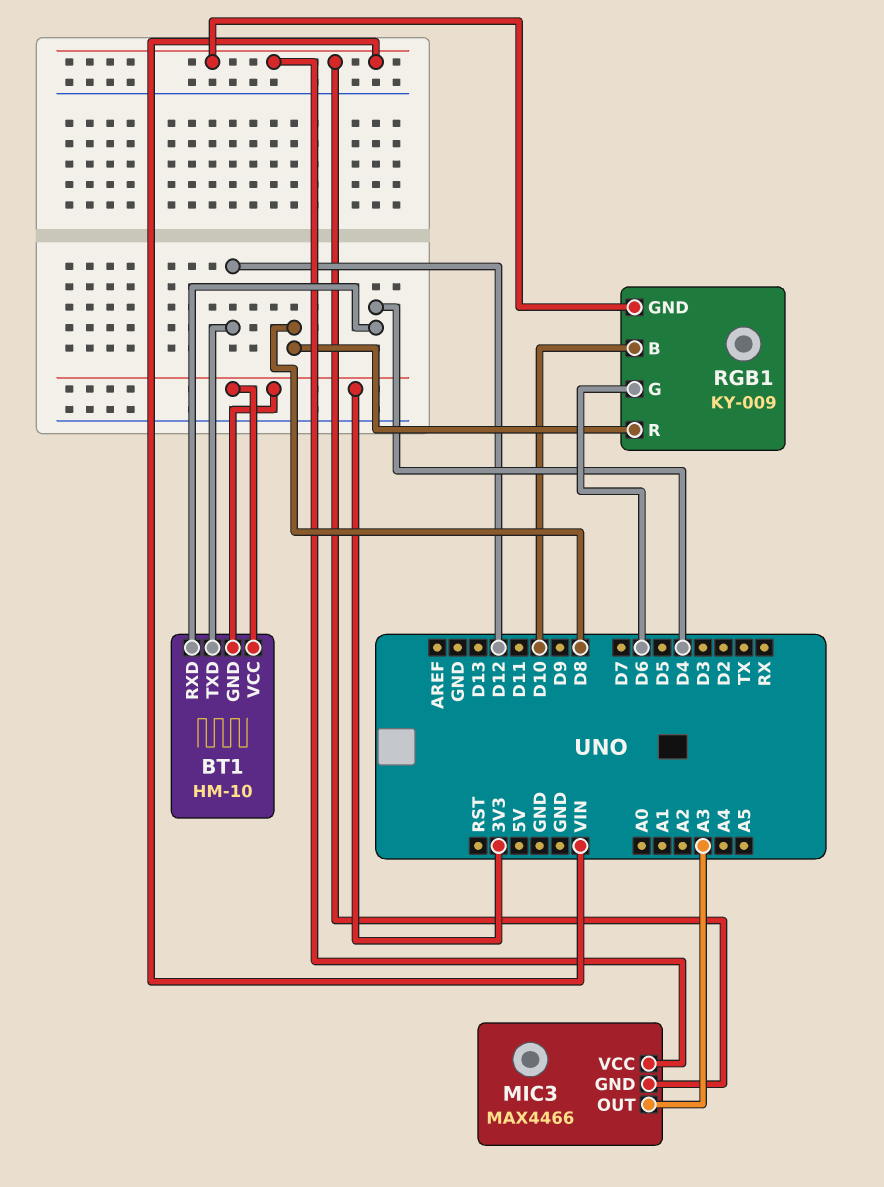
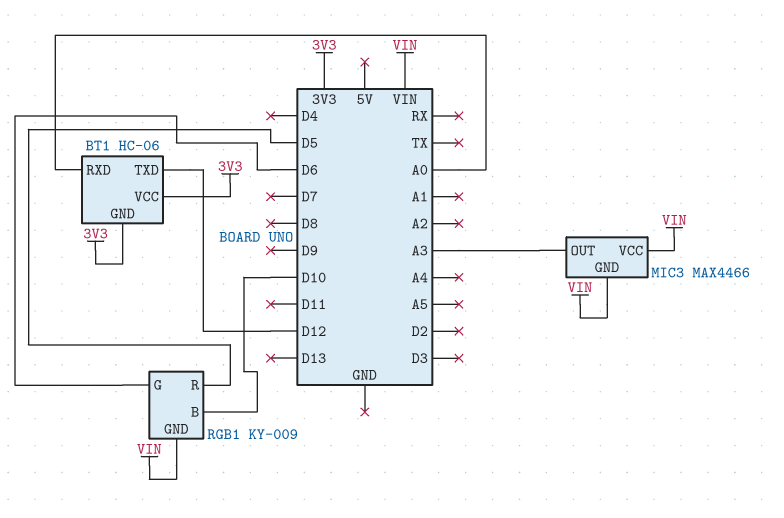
BT1: HM-10 -> HC-06
BT1 pin RXD: D4 -> A0
RGB1 pin R: D8 -> D5

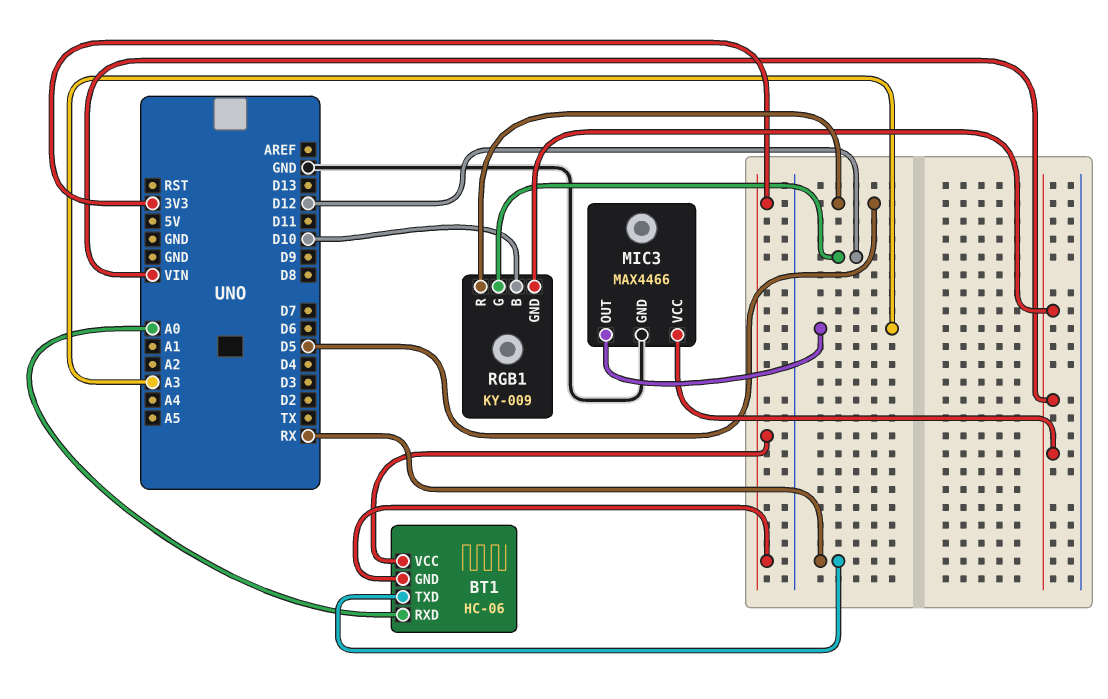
BT1 pin TXD: D12 -> RX
MIC3 pin GND: VIN -> GND
RGB1 pin G: D6 -> D12

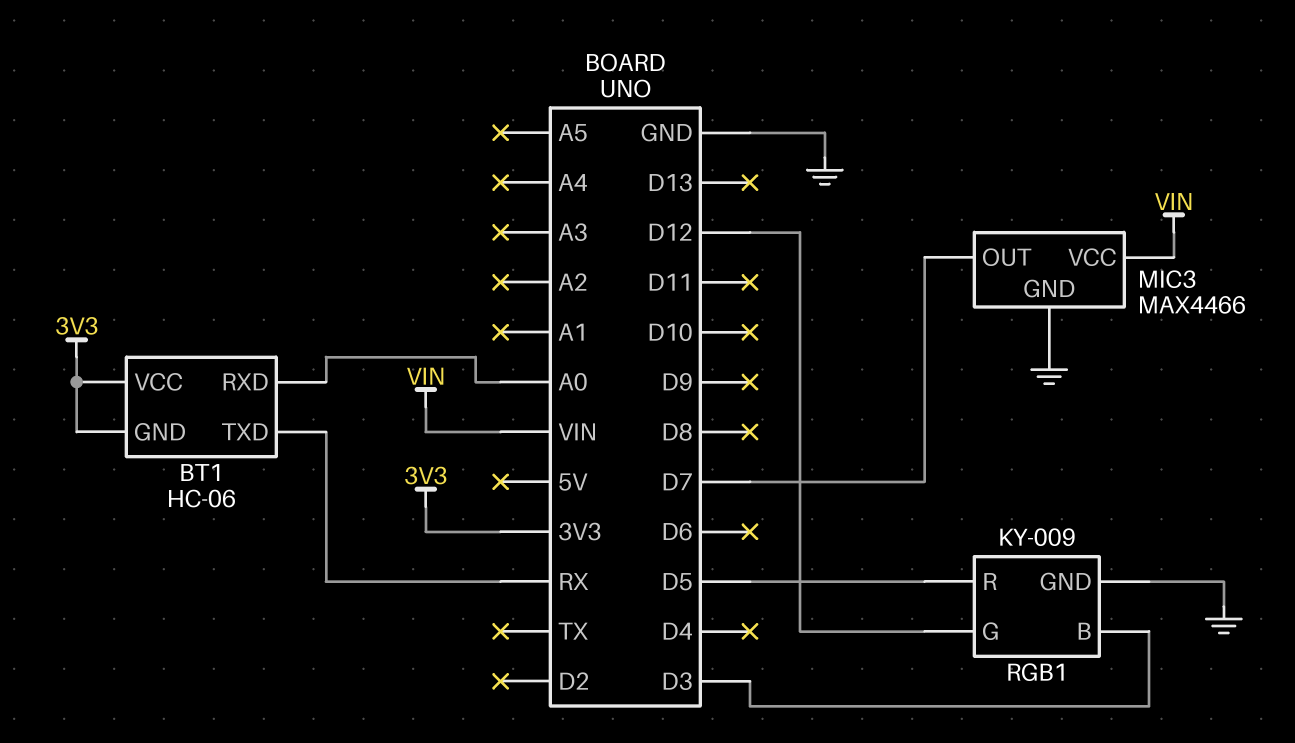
MIC3 pin OUT: A3 -> D7
RGB1 pin B: D10 -> D3
RGB1 pin GND: VIN -> GND

